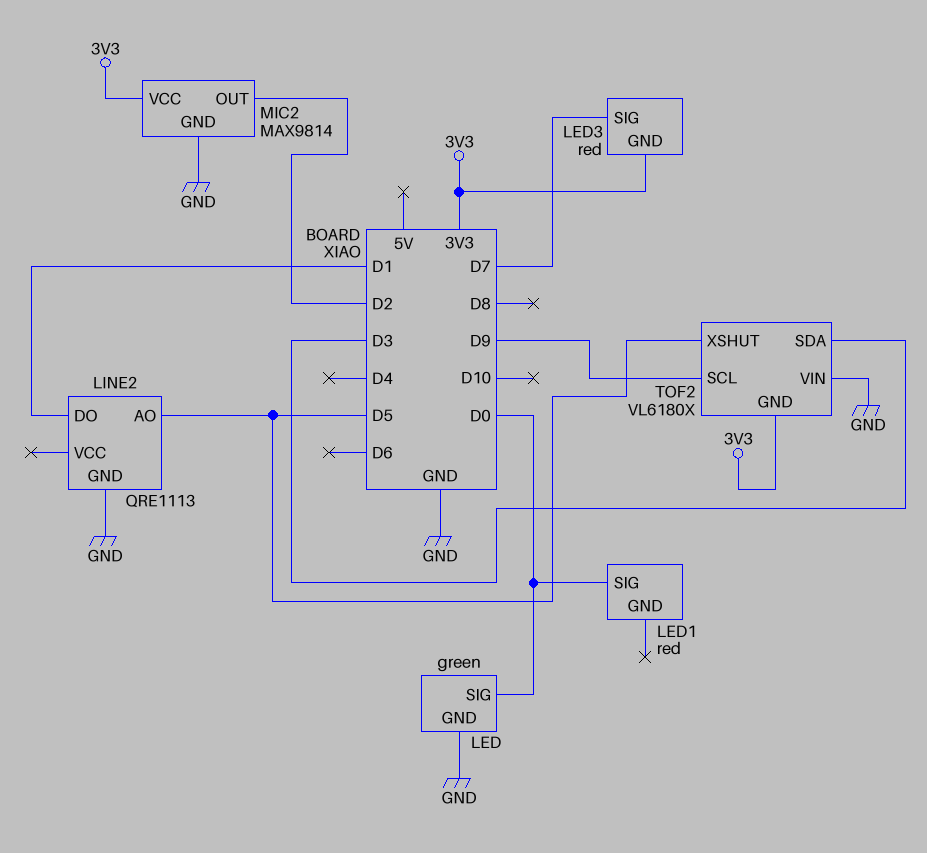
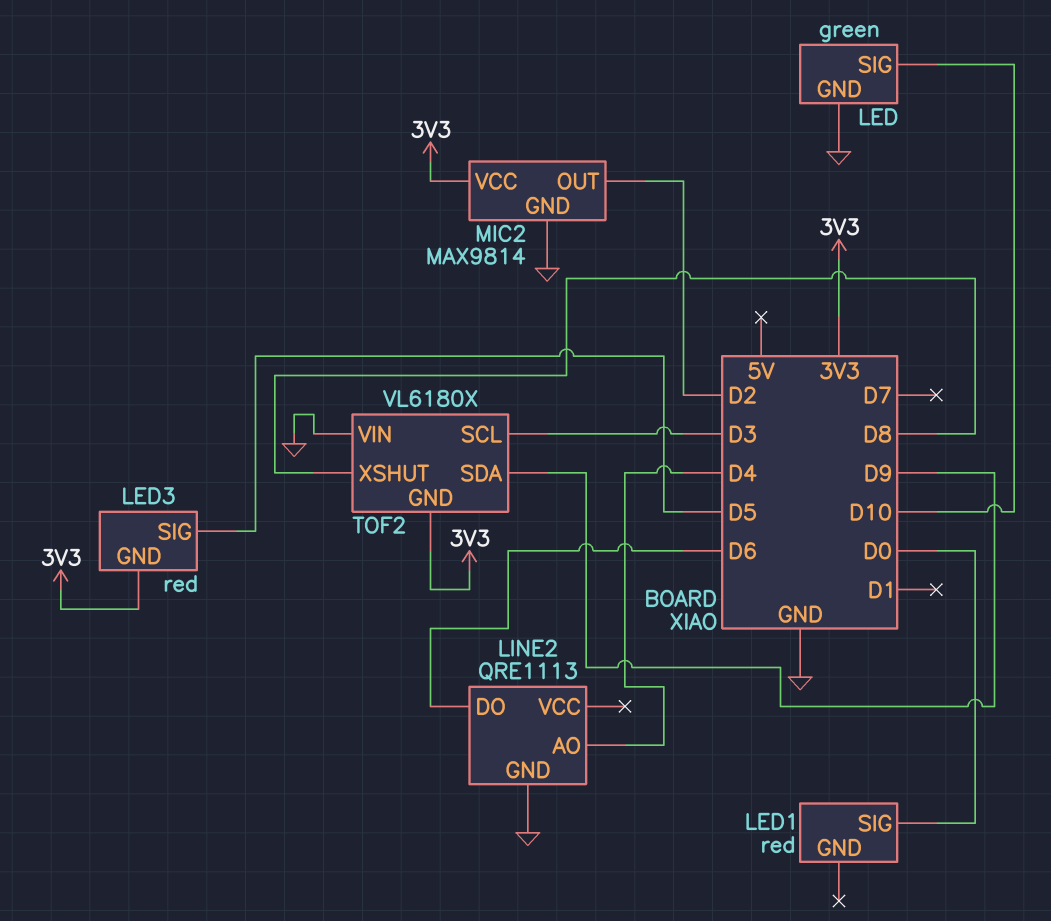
LED pin SIG: D0 -> D10
LED3 pin SIG: D7 -> D5
LINE2 pin AO: D5 -> D4
LINE2 pin DO: D1 -> D6
TOF2 pin SCL: D9 -> D3
TOF2 pin SDA: D3 -> D9
TOF2 pin XSHUT: D5 -> D8

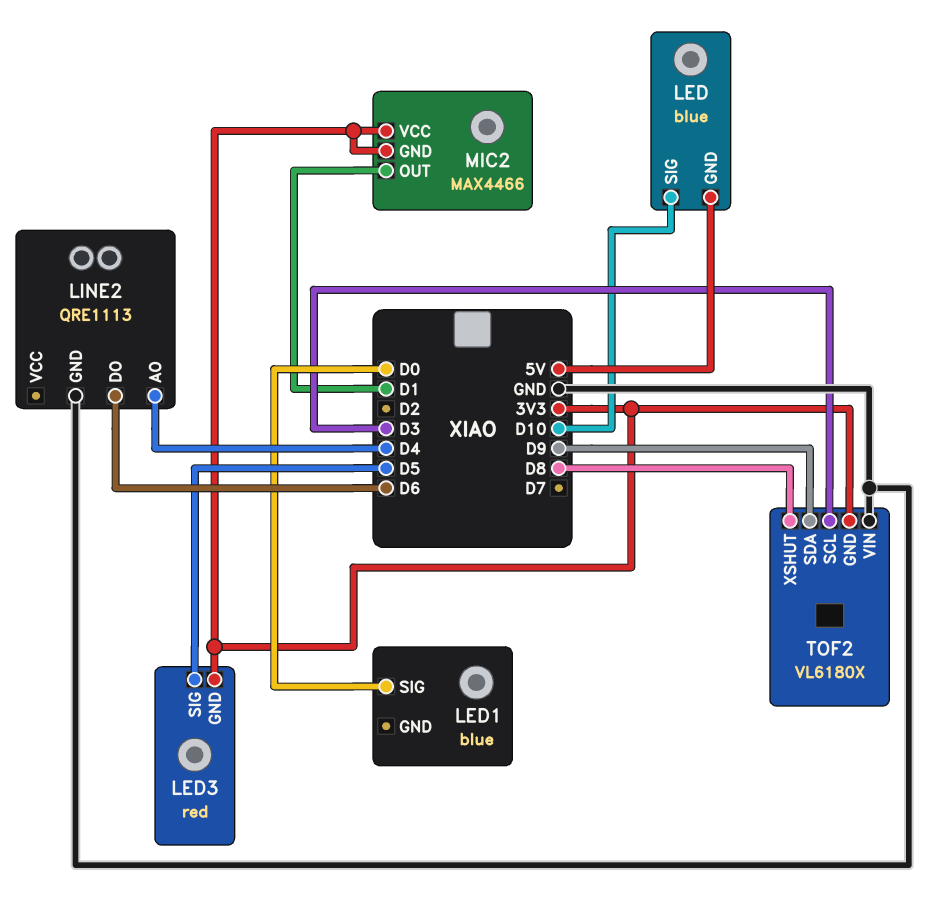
LED: green -> blue
LED pin GND: GND -> 5V
LED1: red -> blue
MIC2: MAX9814 -> MAX4466
MIC2 pin GND: GND -> 3V3
MIC2 pin OUT: D2 -> D1

